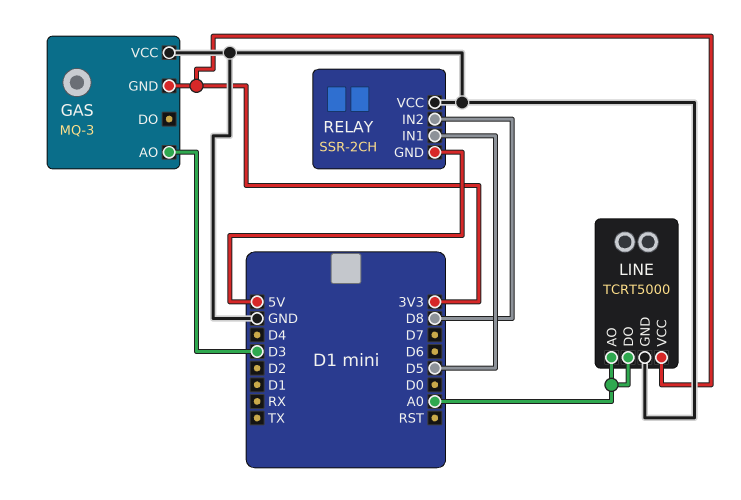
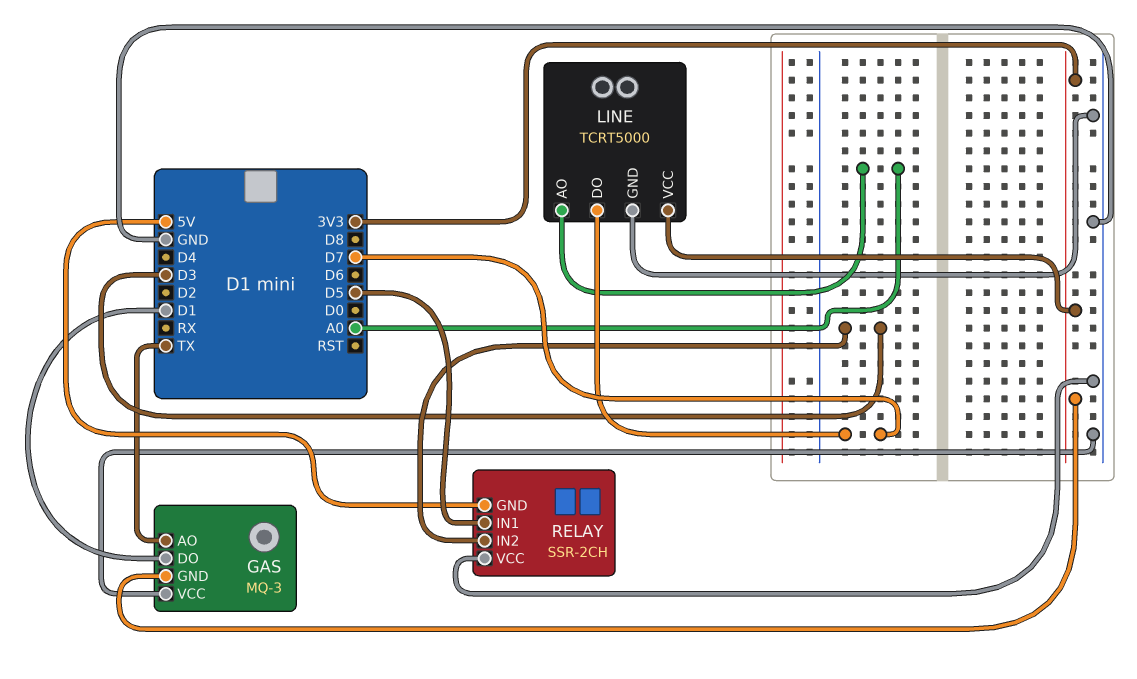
GAS pin AO: D3 -> TX
GAS pin DO: none -> D1
LINE pin DO: A0 -> D7
RELAY pin IN2: D8 -> D3

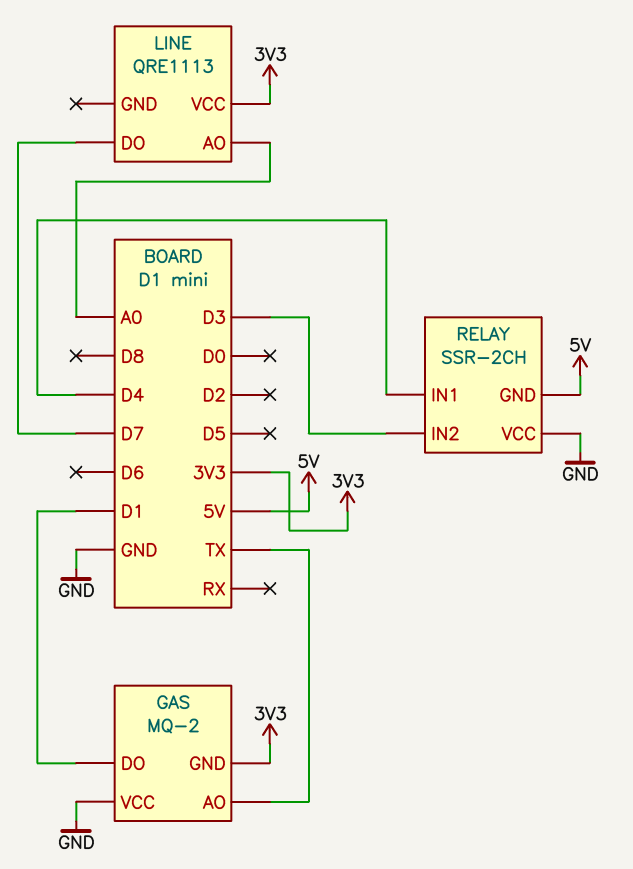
GAS: MQ-3 -> MQ-2
LINE: TCRT5000 -> QRE1113
LINE pin GND: GND -> none
RELAY pin IN1: D5 -> D4

